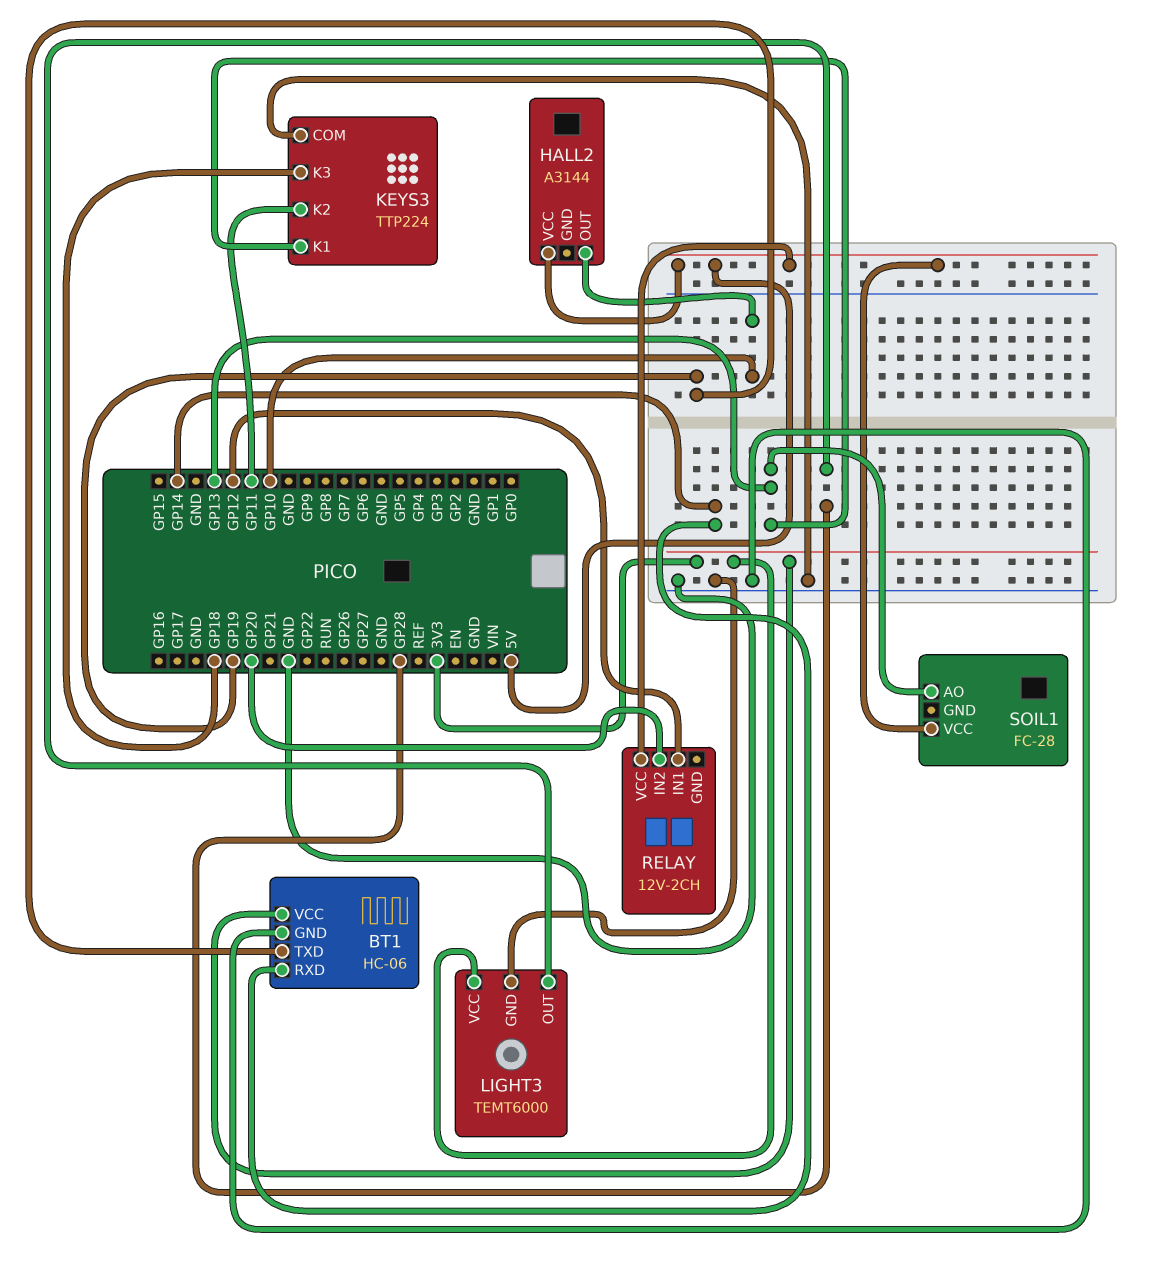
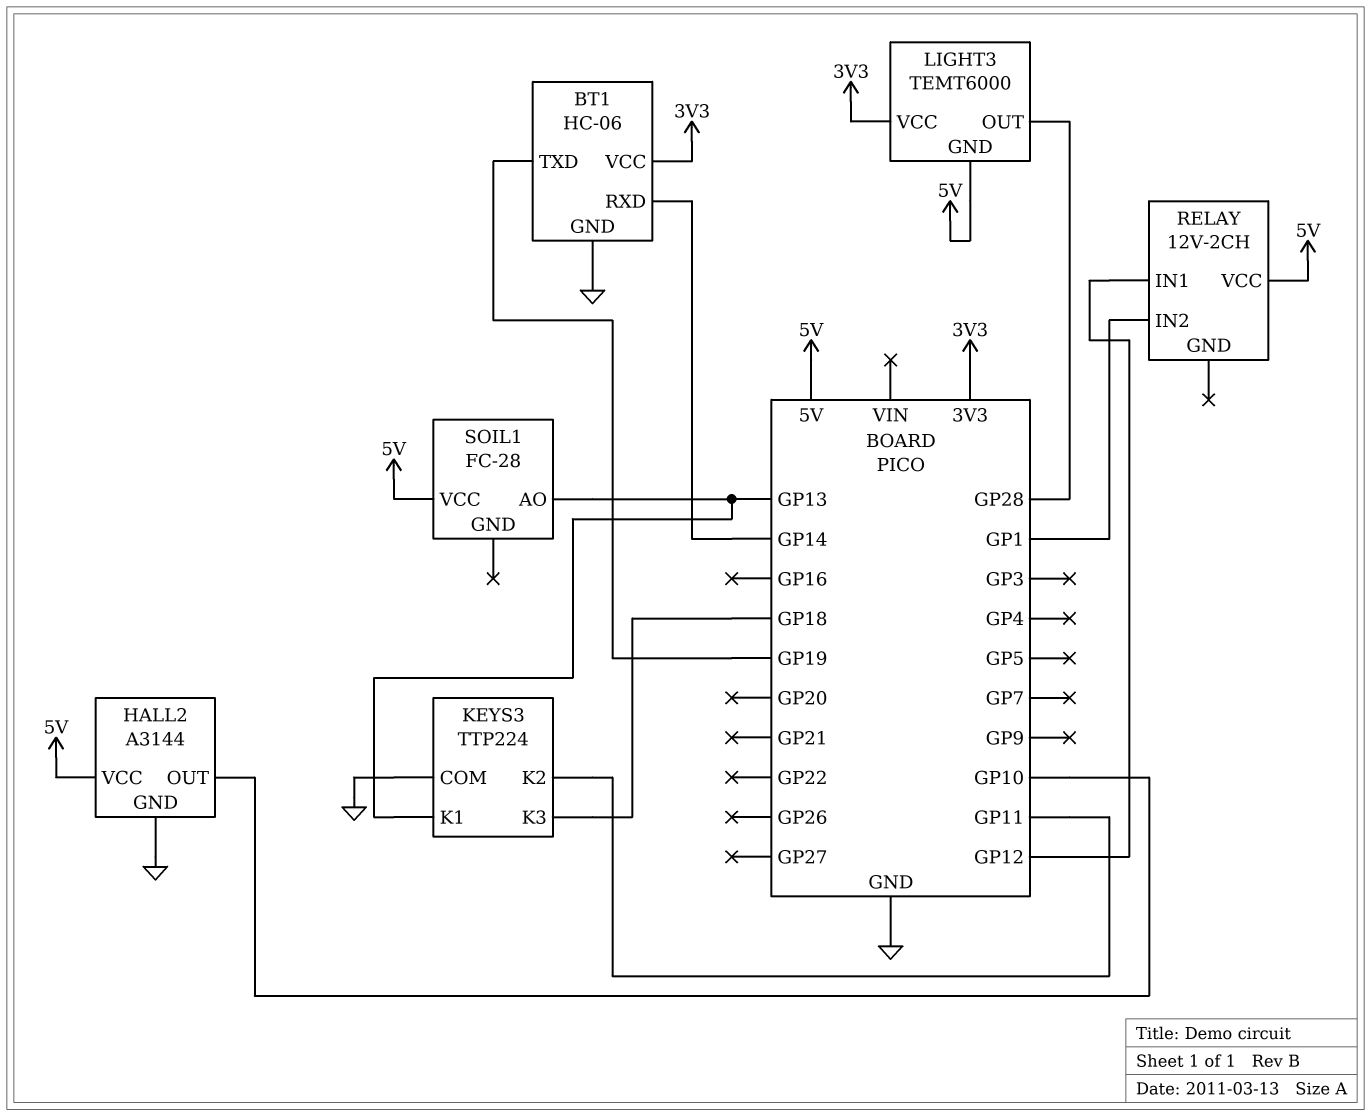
HALL2 pin GND: none -> GND
LIGHT3 pin GND: GND -> 5V
RELAY pin IN2: GP20 -> GP1

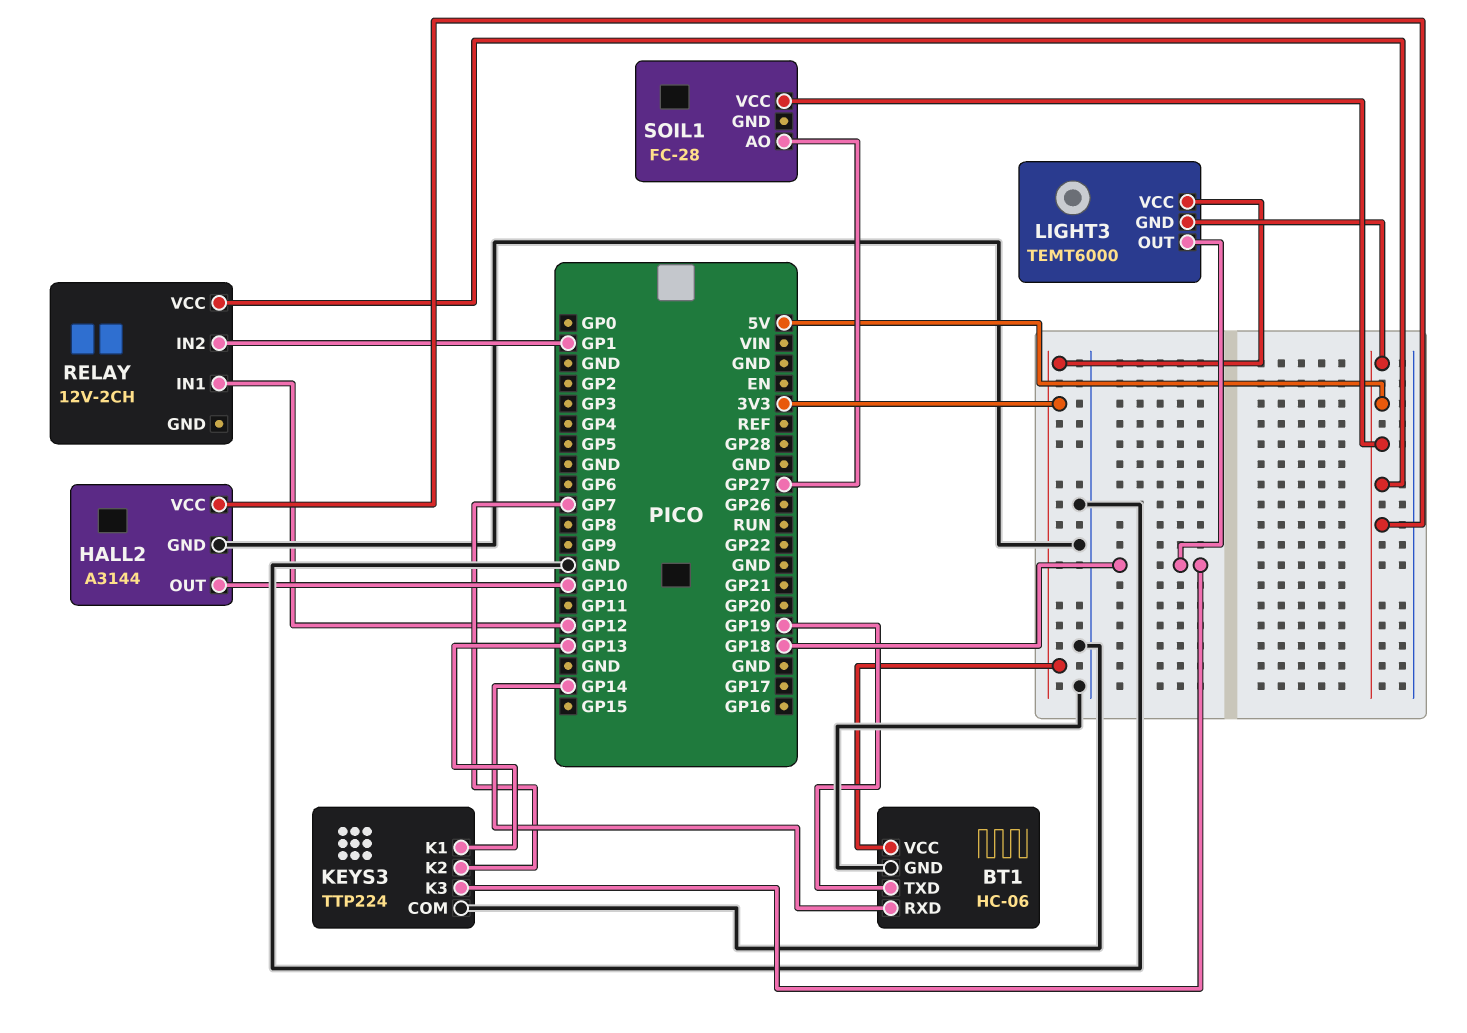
KEYS3 pin K2: GP11 -> GP7
LIGHT3 pin OUT: GP28 -> GP18
SOIL1 pin AO: GP13 -> GP27

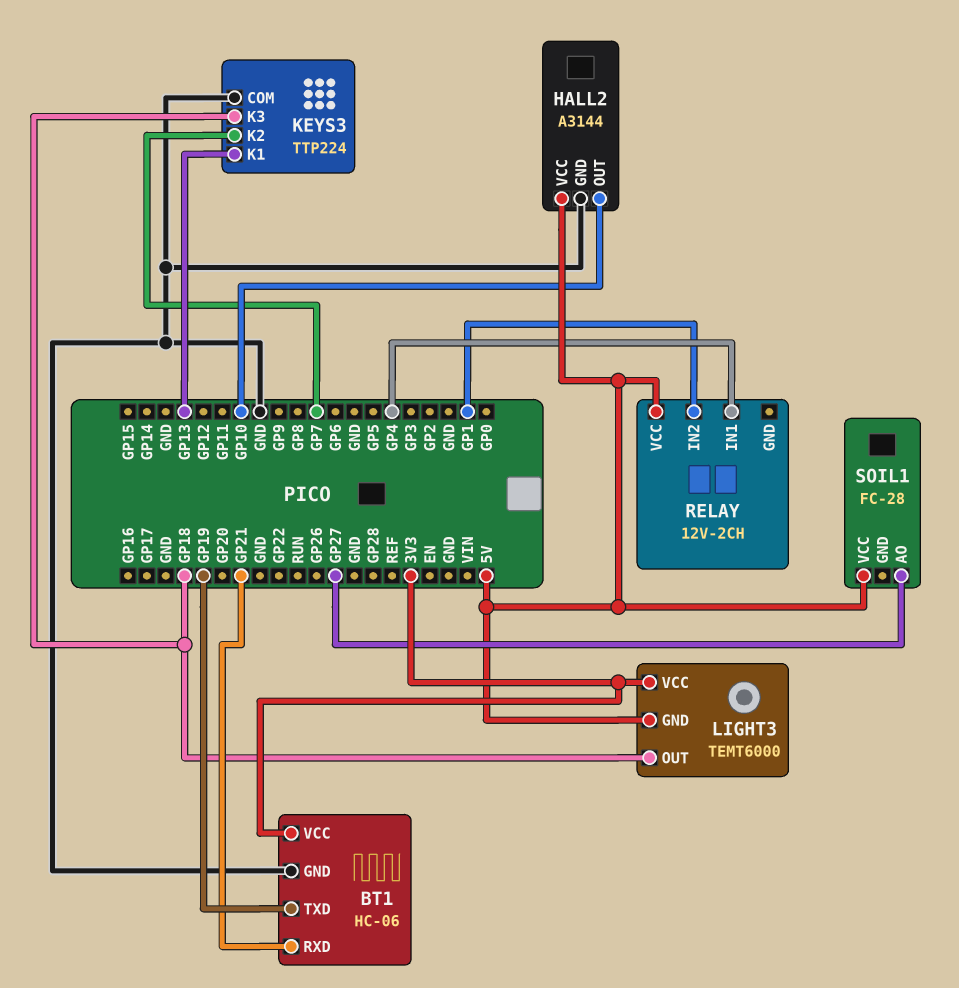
BT1 pin RXD: GP14 -> GP21
RELAY pin IN1: GP12 -> GP4

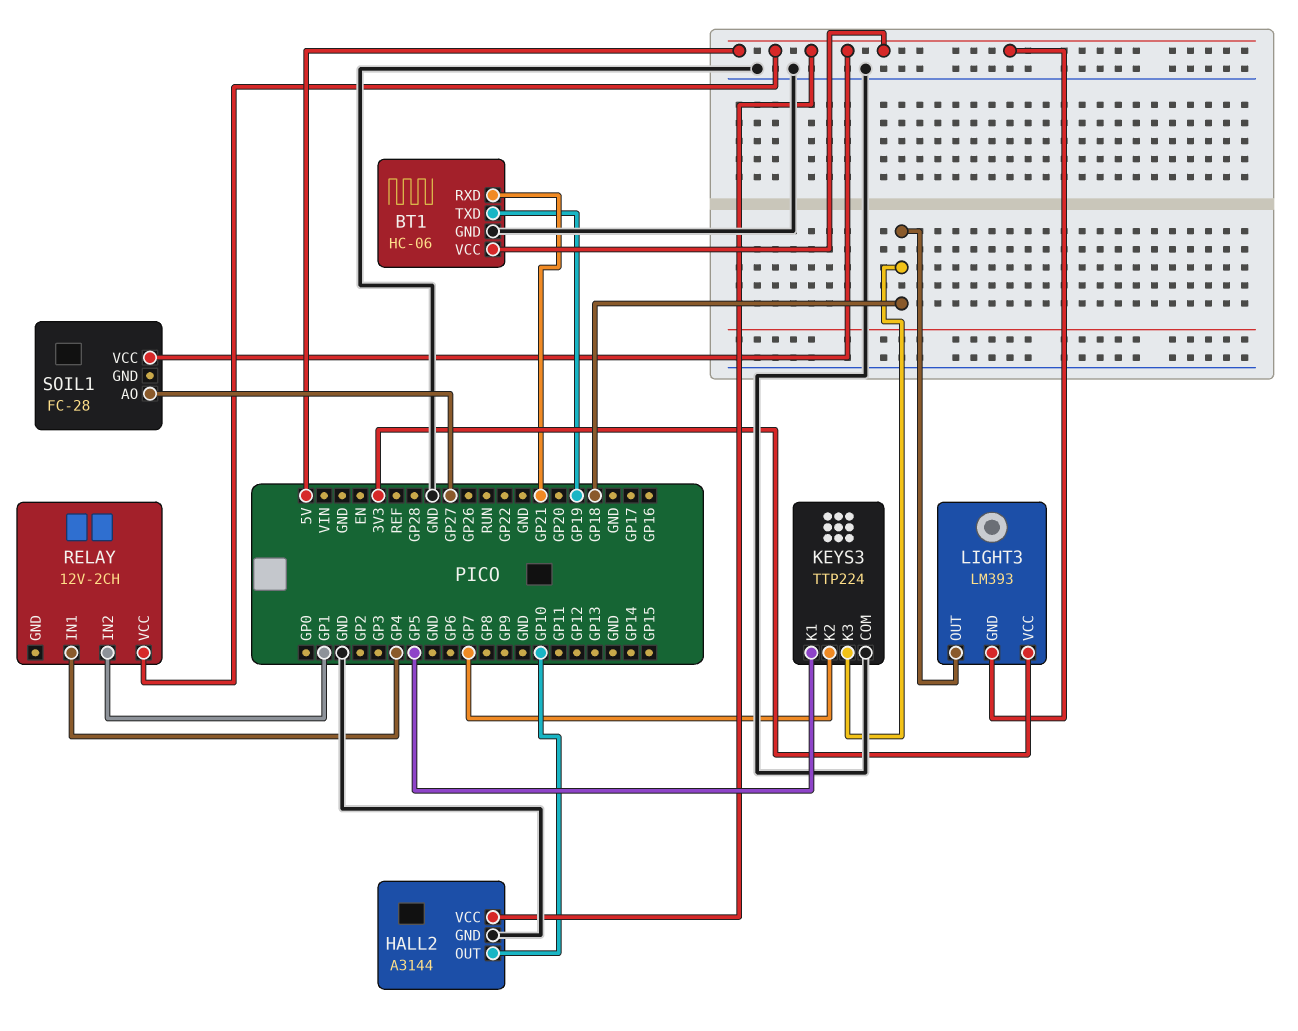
BT1 pin VCC: 3V3 -> 5V
KEYS3 pin K1: GP13 -> GP5
LIGHT3: TEMT6000 -> LM393

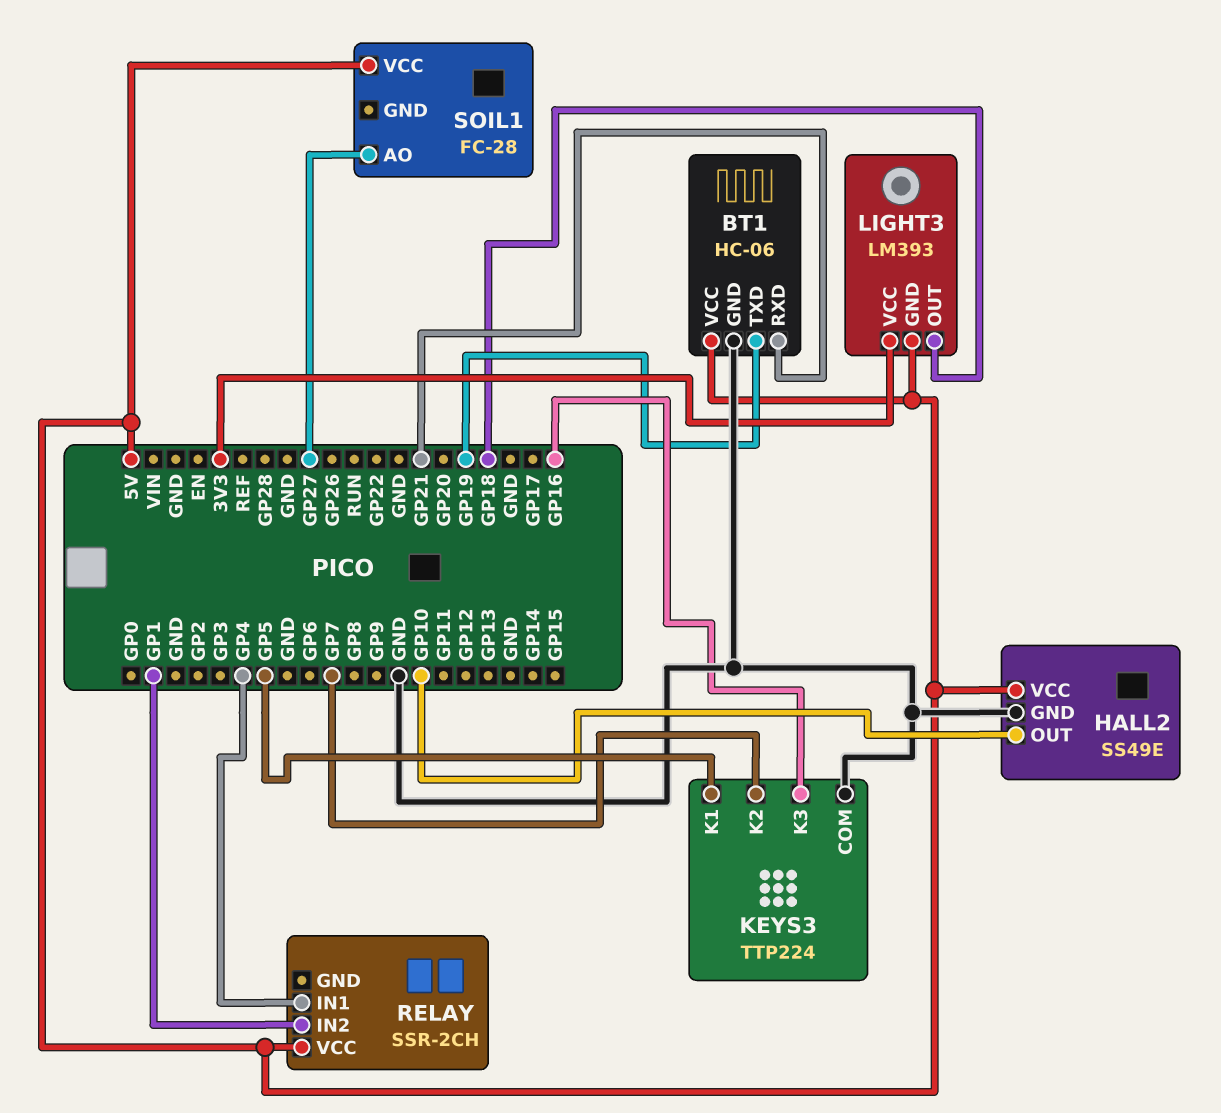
HALL2: A3144 -> SS49E
KEYS3 pin K3: GP18 -> GP16
RELAY: 12V-2CH -> SSR-2CH

